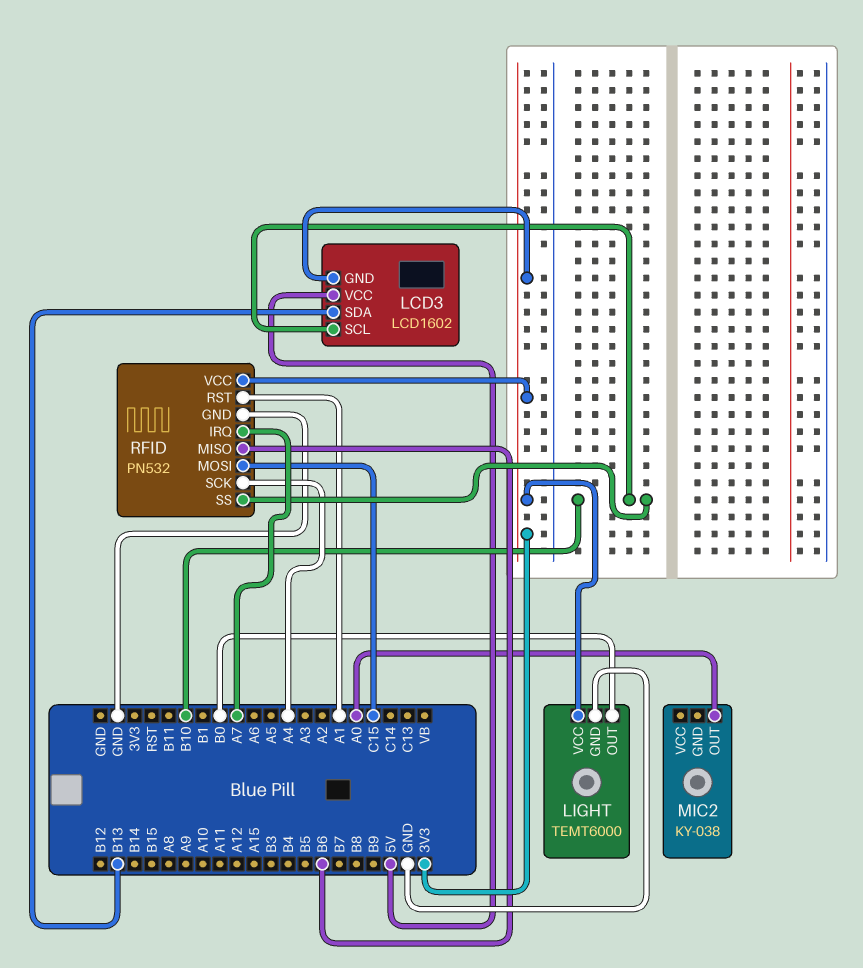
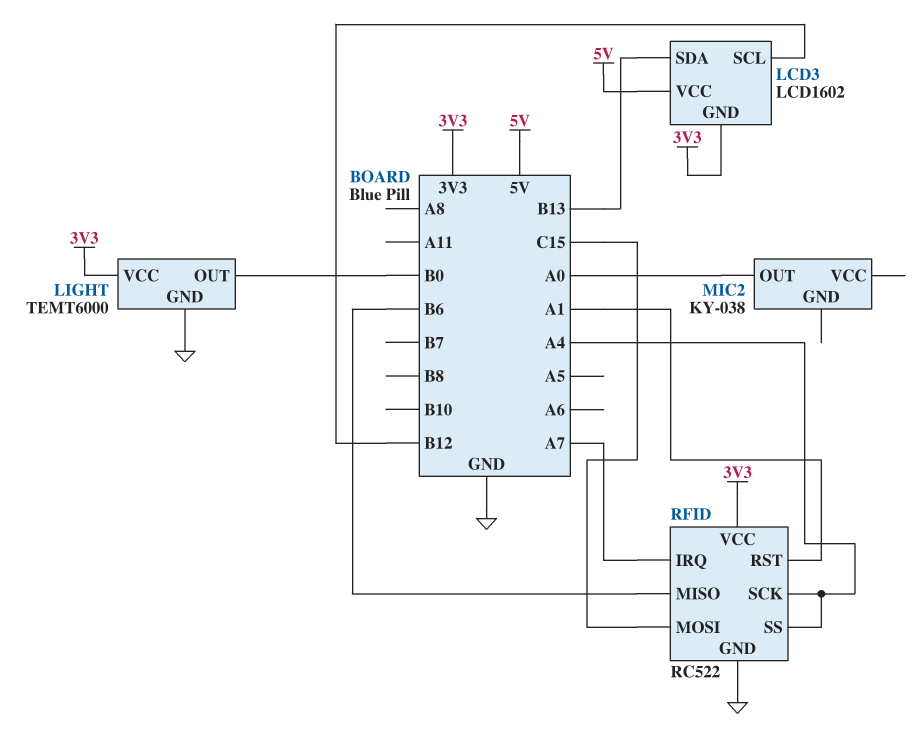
LCD3 pin SCL: B10 -> B12
RFID: PN532 -> RC522
RFID pin SS: B10 -> A4

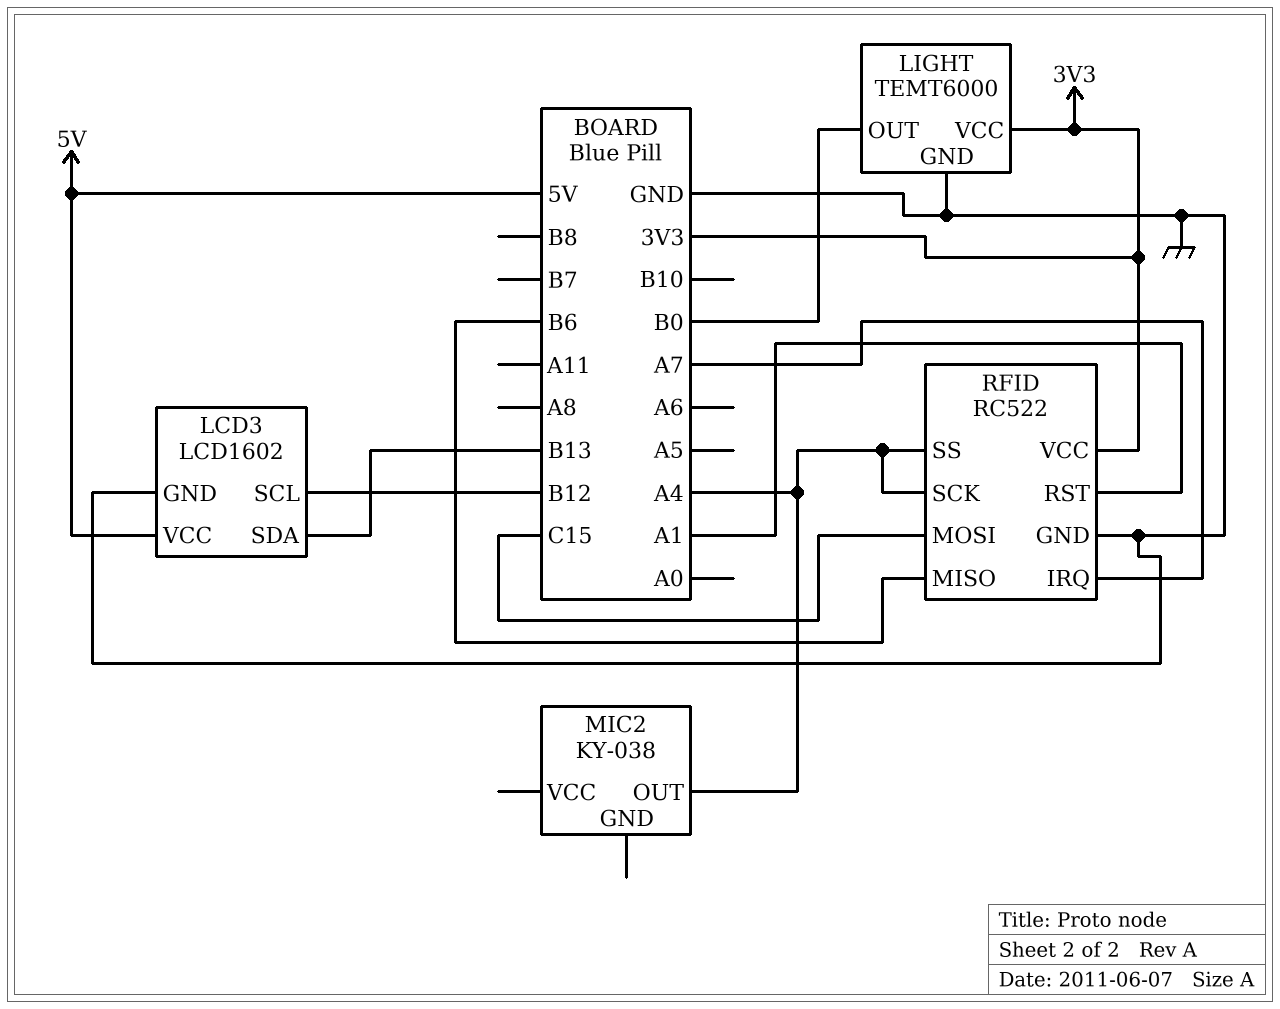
LCD3 pin GND: 3V3 -> GND
MIC2 pin OUT: A0 -> A4

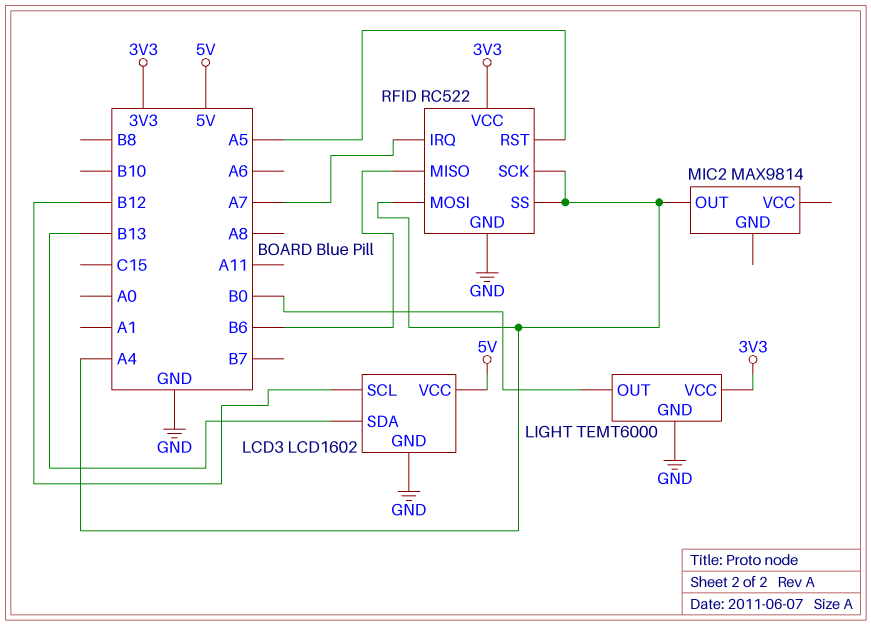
MIC2: KY-038 -> MAX9814
RFID pin MOSI: C15 -> A4
RFID pin RST: A1 -> A5

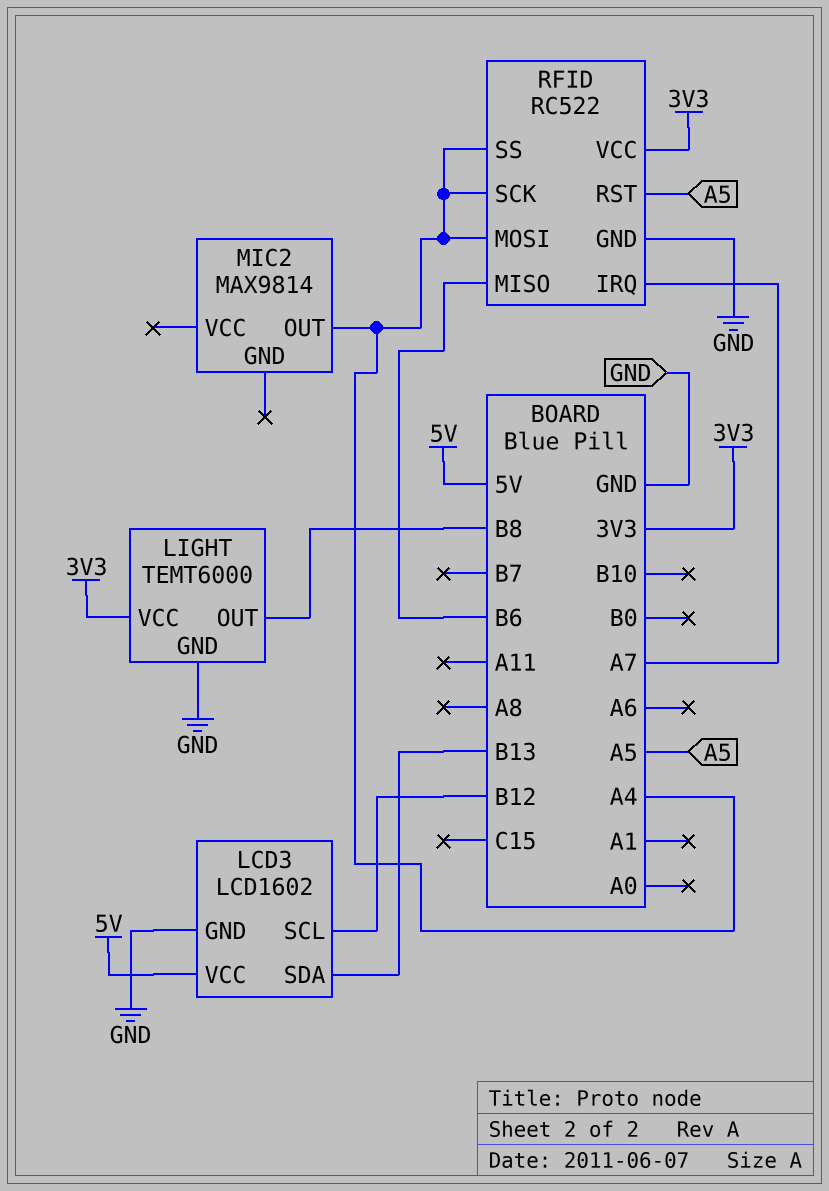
LIGHT pin OUT: B0 -> B8

